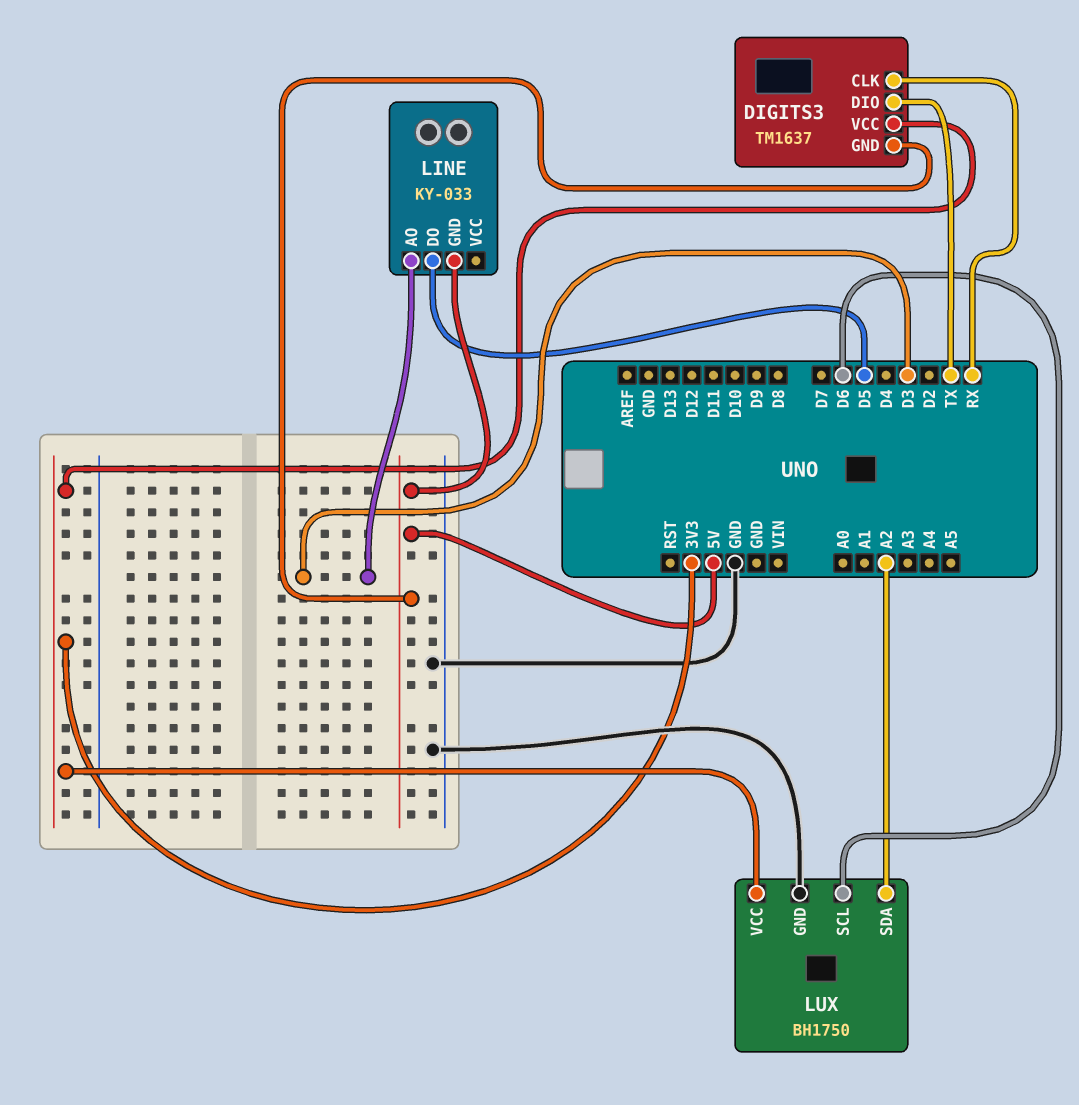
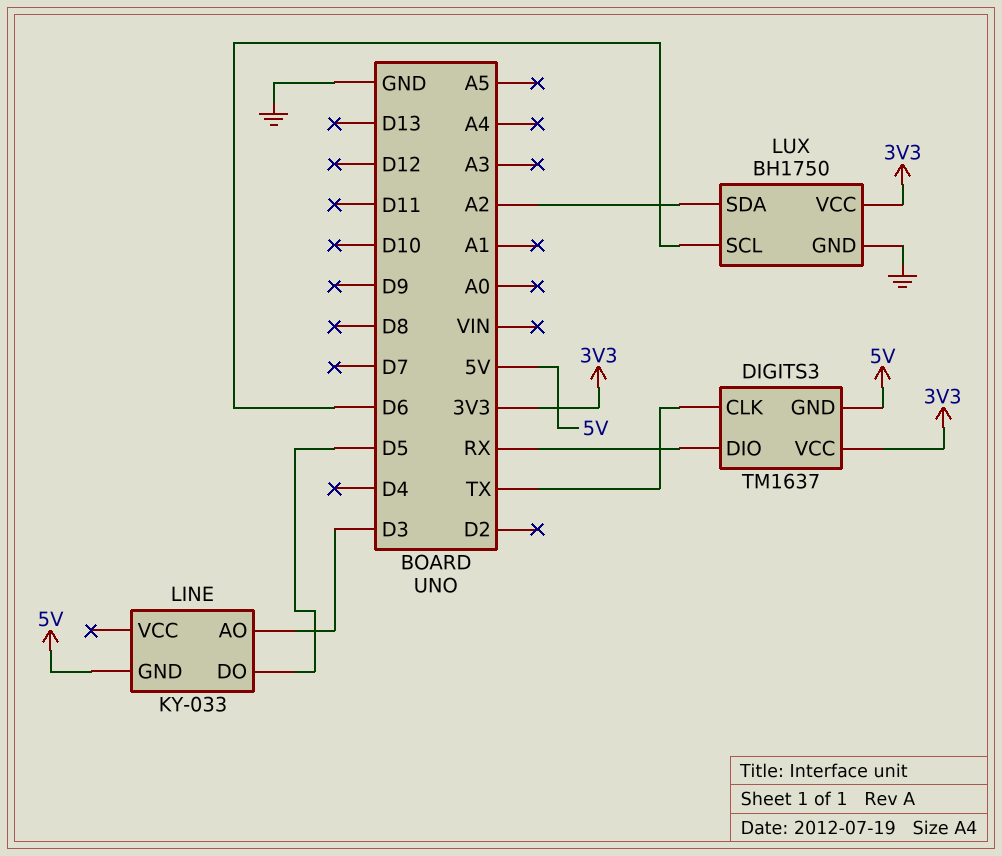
DIGITS3 pin CLK: RX -> TX
DIGITS3 pin DIO: TX -> RX

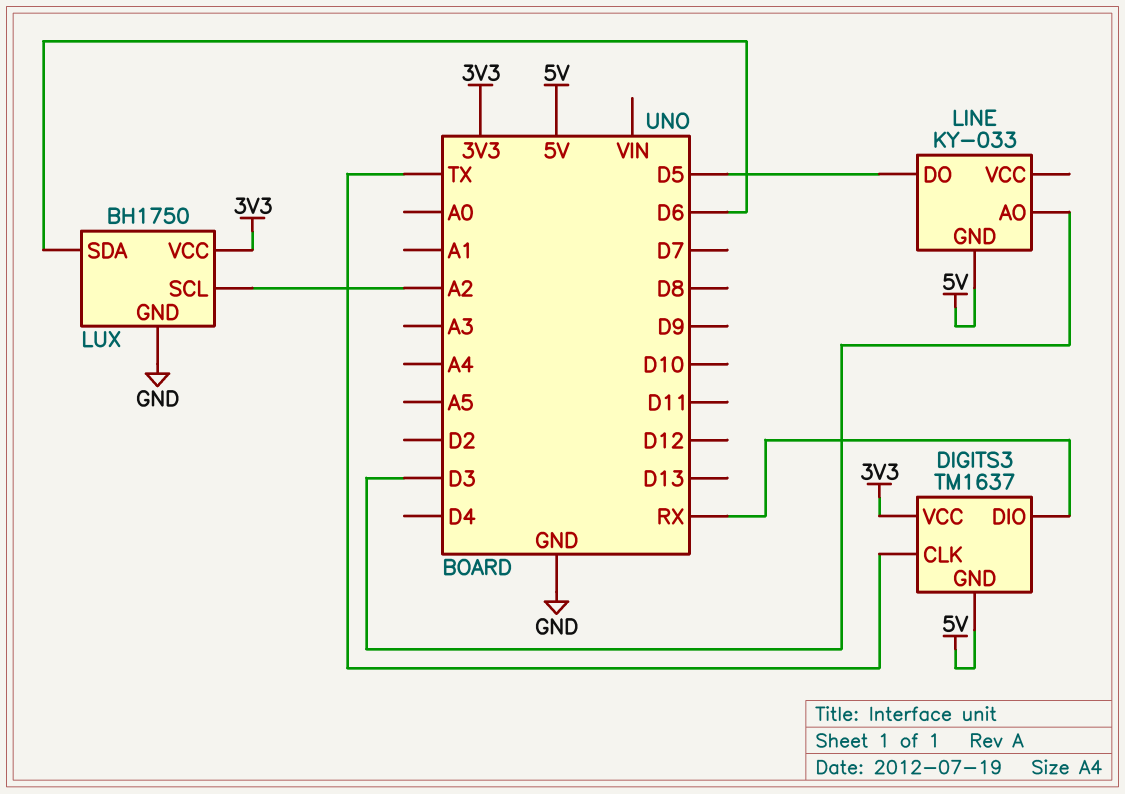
LUX pin SCL: D6 -> A2
LUX pin SDA: A2 -> D6

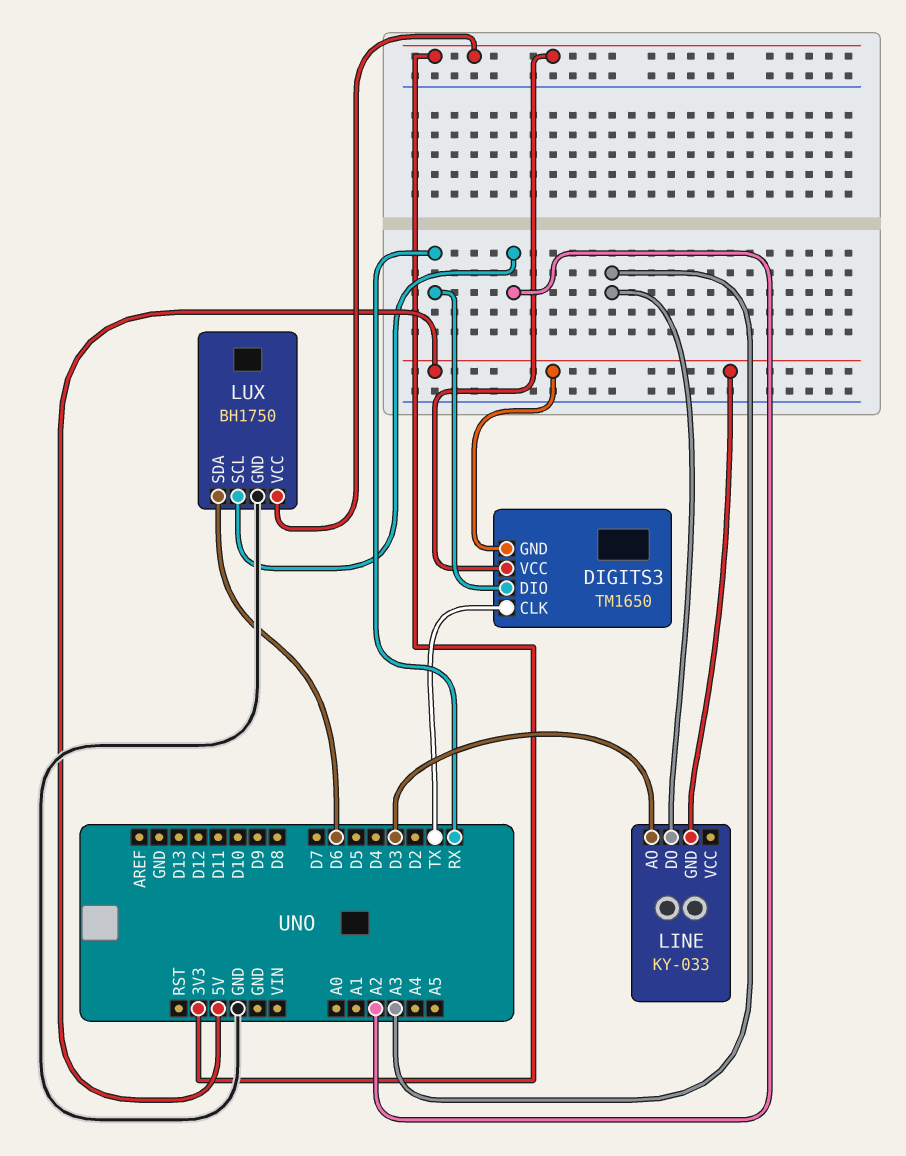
DIGITS3: TM1637 -> TM1650
LINE pin DO: D5 -> A3

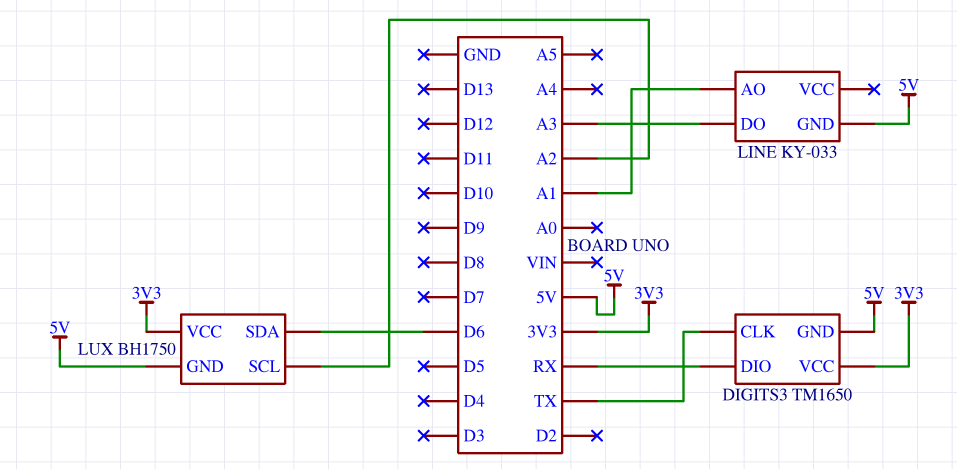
LINE pin AO: D3 -> A1
LUX pin GND: GND -> 5V

